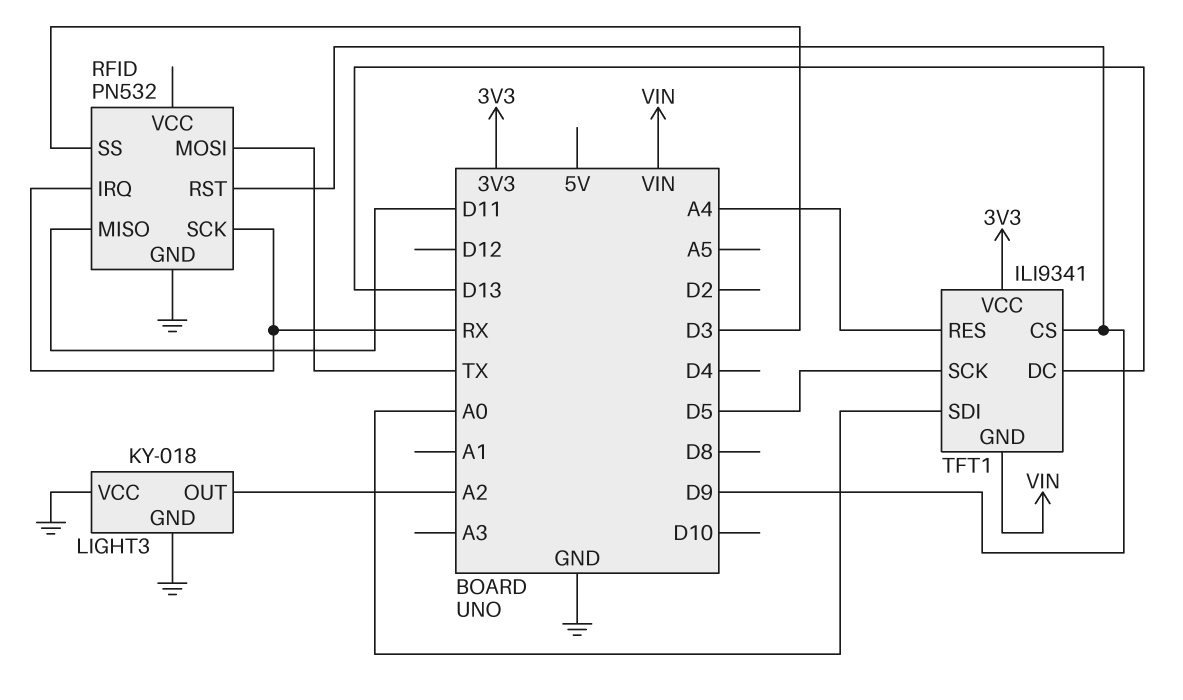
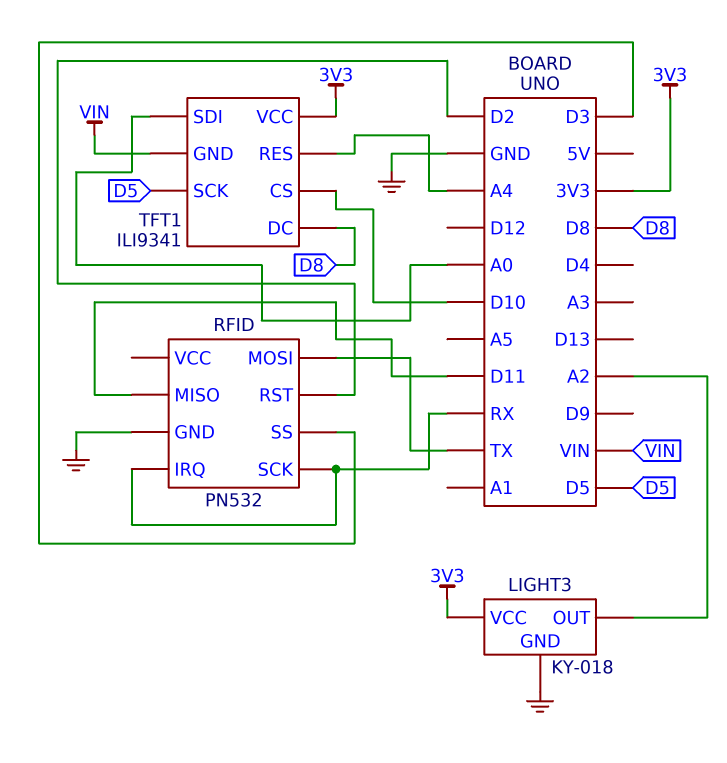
LIGHT3 pin VCC: GND -> 3V3
RFID pin RST: D9 -> D2
TFT1 pin CS: D9 -> D10
TFT1 pin DC: D13 -> D8

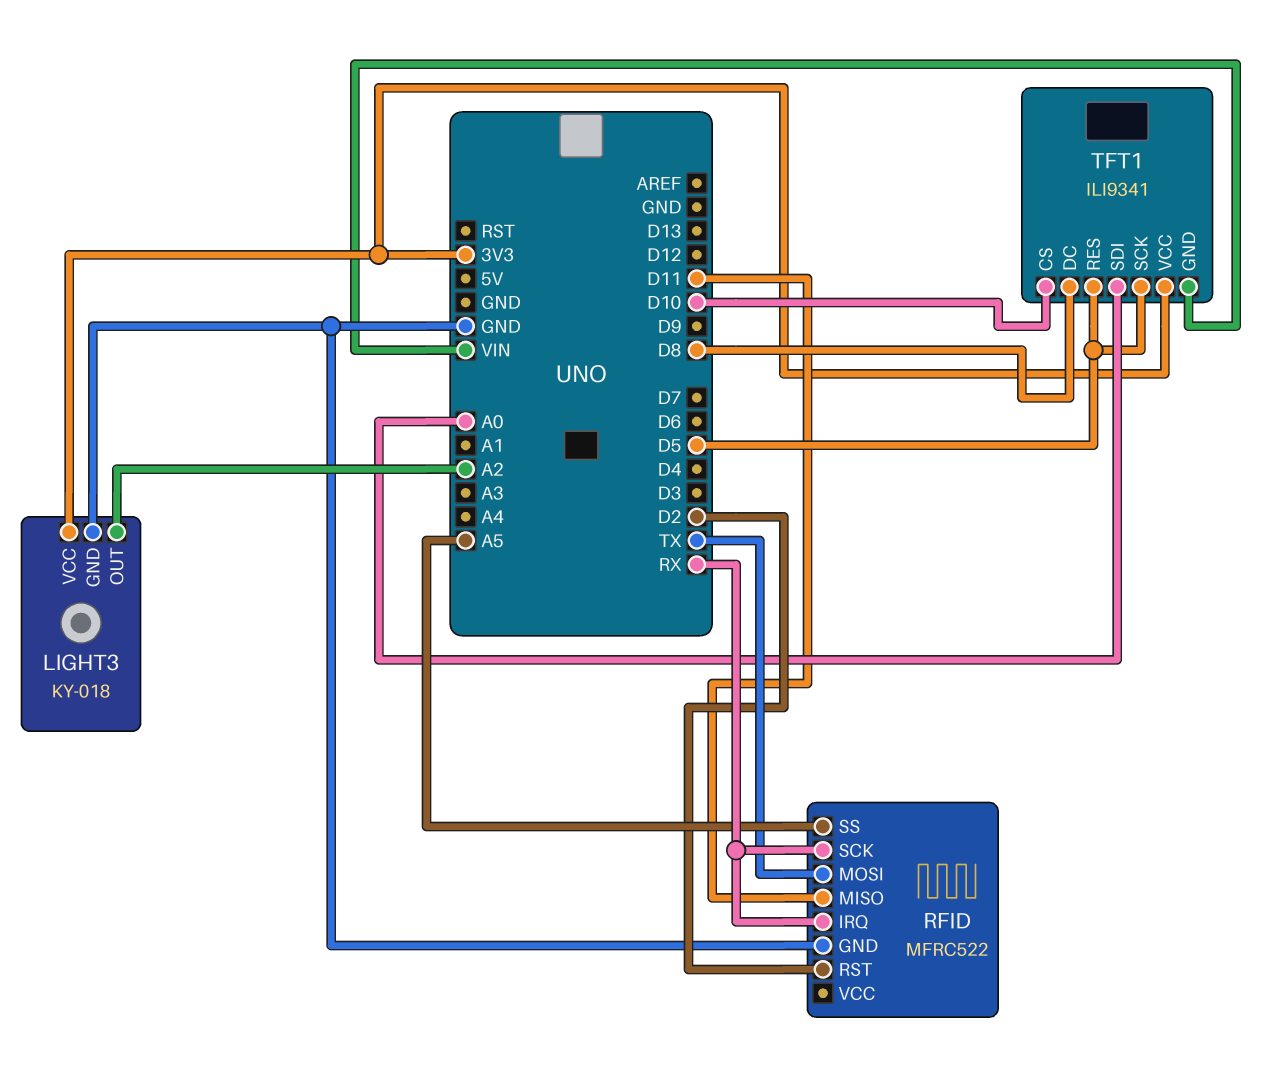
RFID: PN532 -> MFRC522
RFID pin SS: D3 -> A5
TFT1 pin RES: A4 -> D5

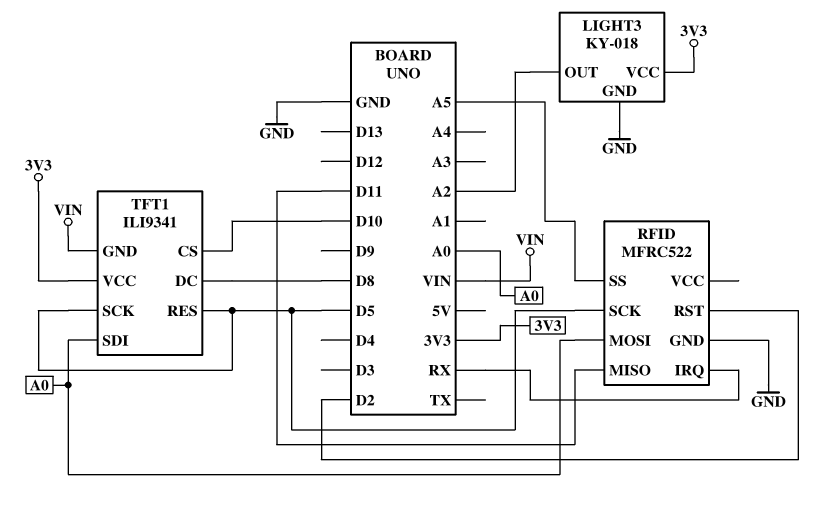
RFID pin MOSI: TX -> A0
RFID pin SCK: RX -> D5

